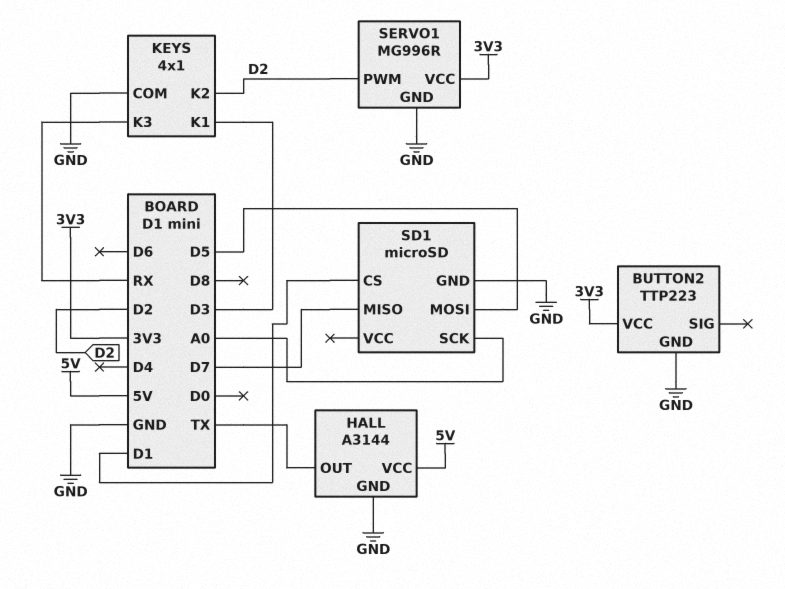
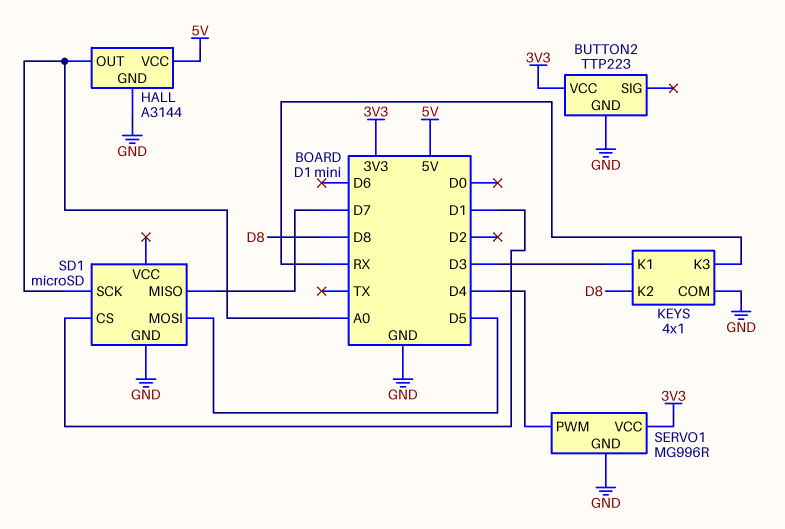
HALL pin OUT: TX -> A0
KEYS pin K2: D2 -> D8
SERVO1 pin PWM: D2 -> D4

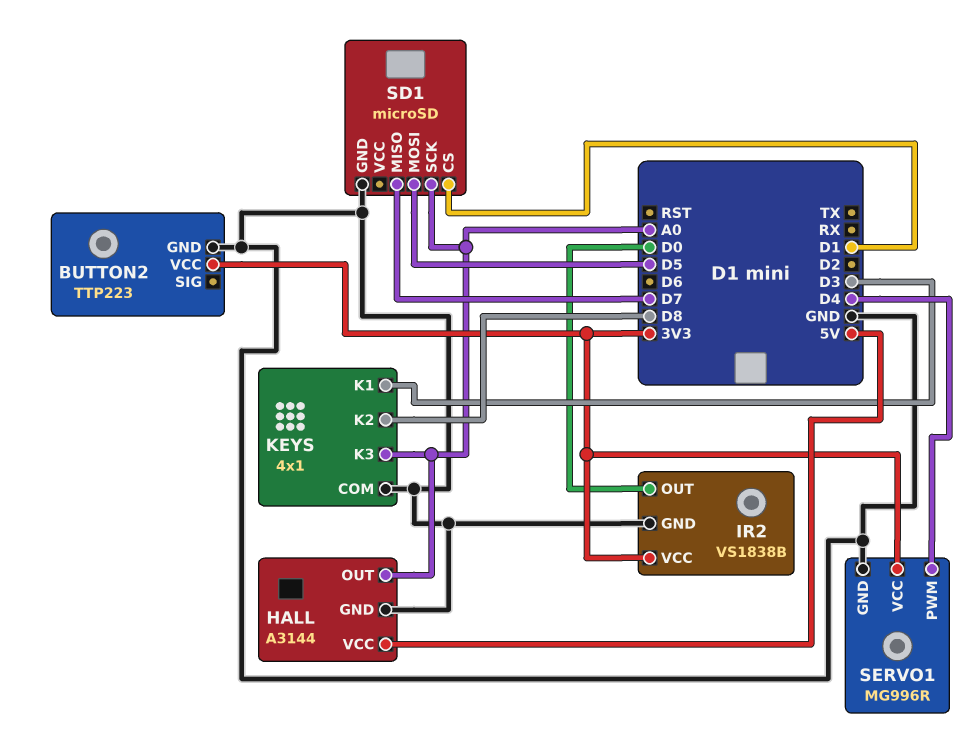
IR2: none -> VS1838B
IR2 pin GND: none -> GND
IR2 pin OUT: none -> D0
IR2 pin VCC: none -> 3V3
KEYS pin K3: RX -> A0

